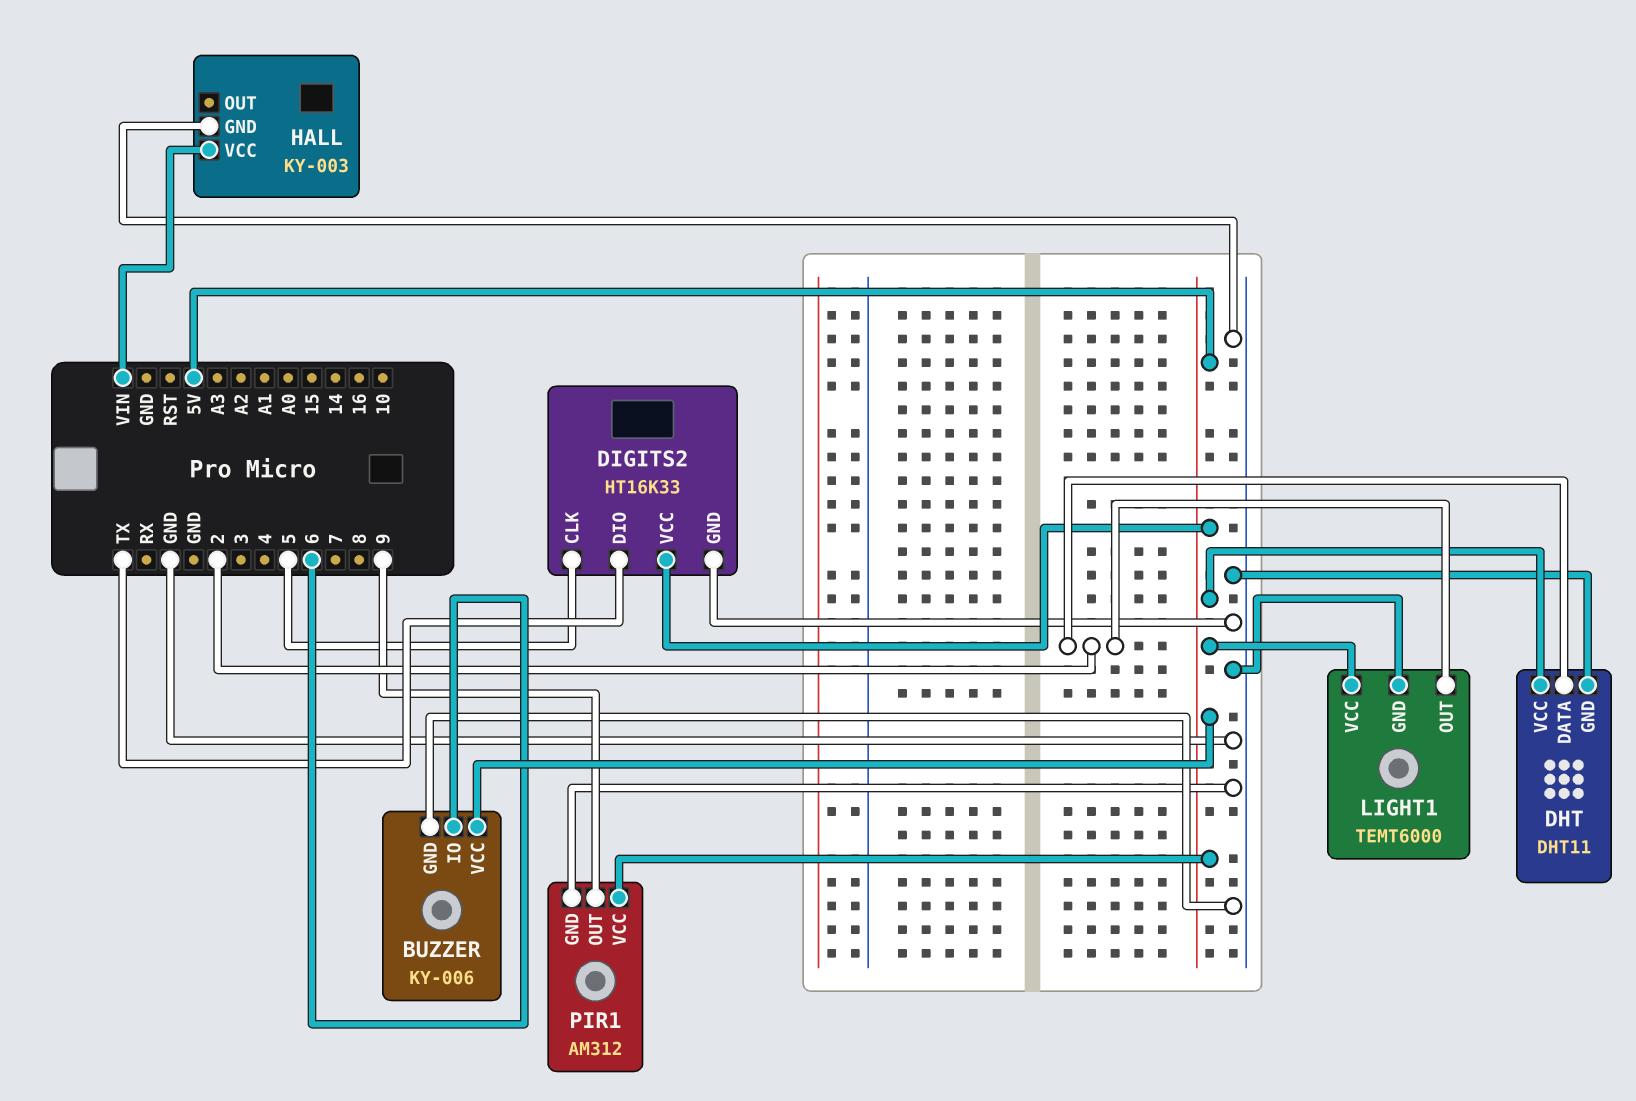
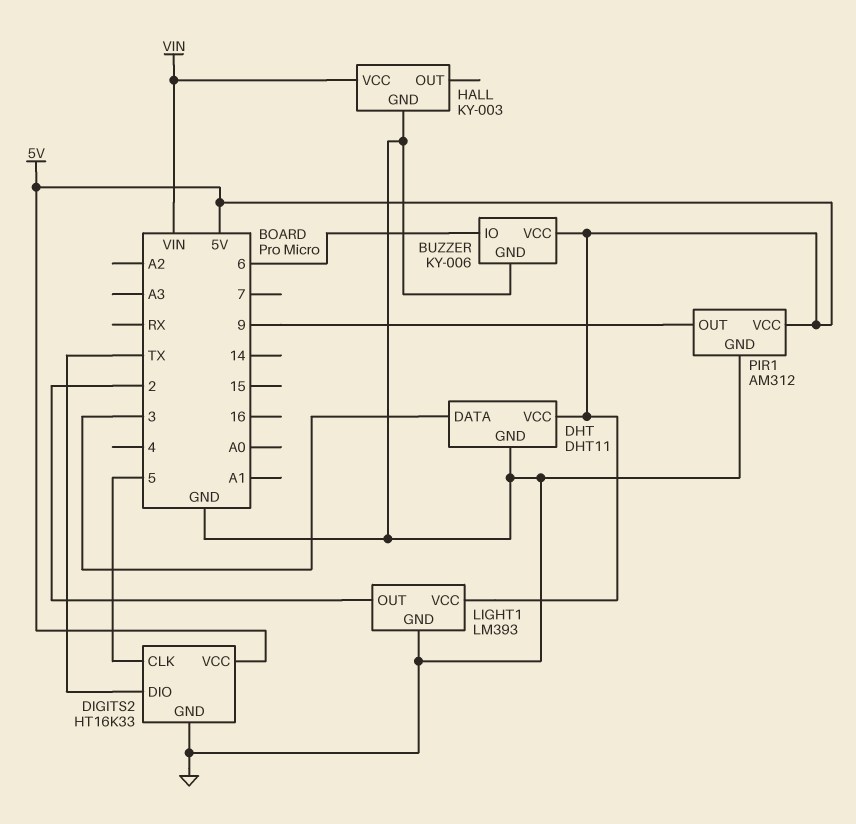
DHT pin DATA: 2 -> 3
LIGHT1: TEMT6000 -> LM393

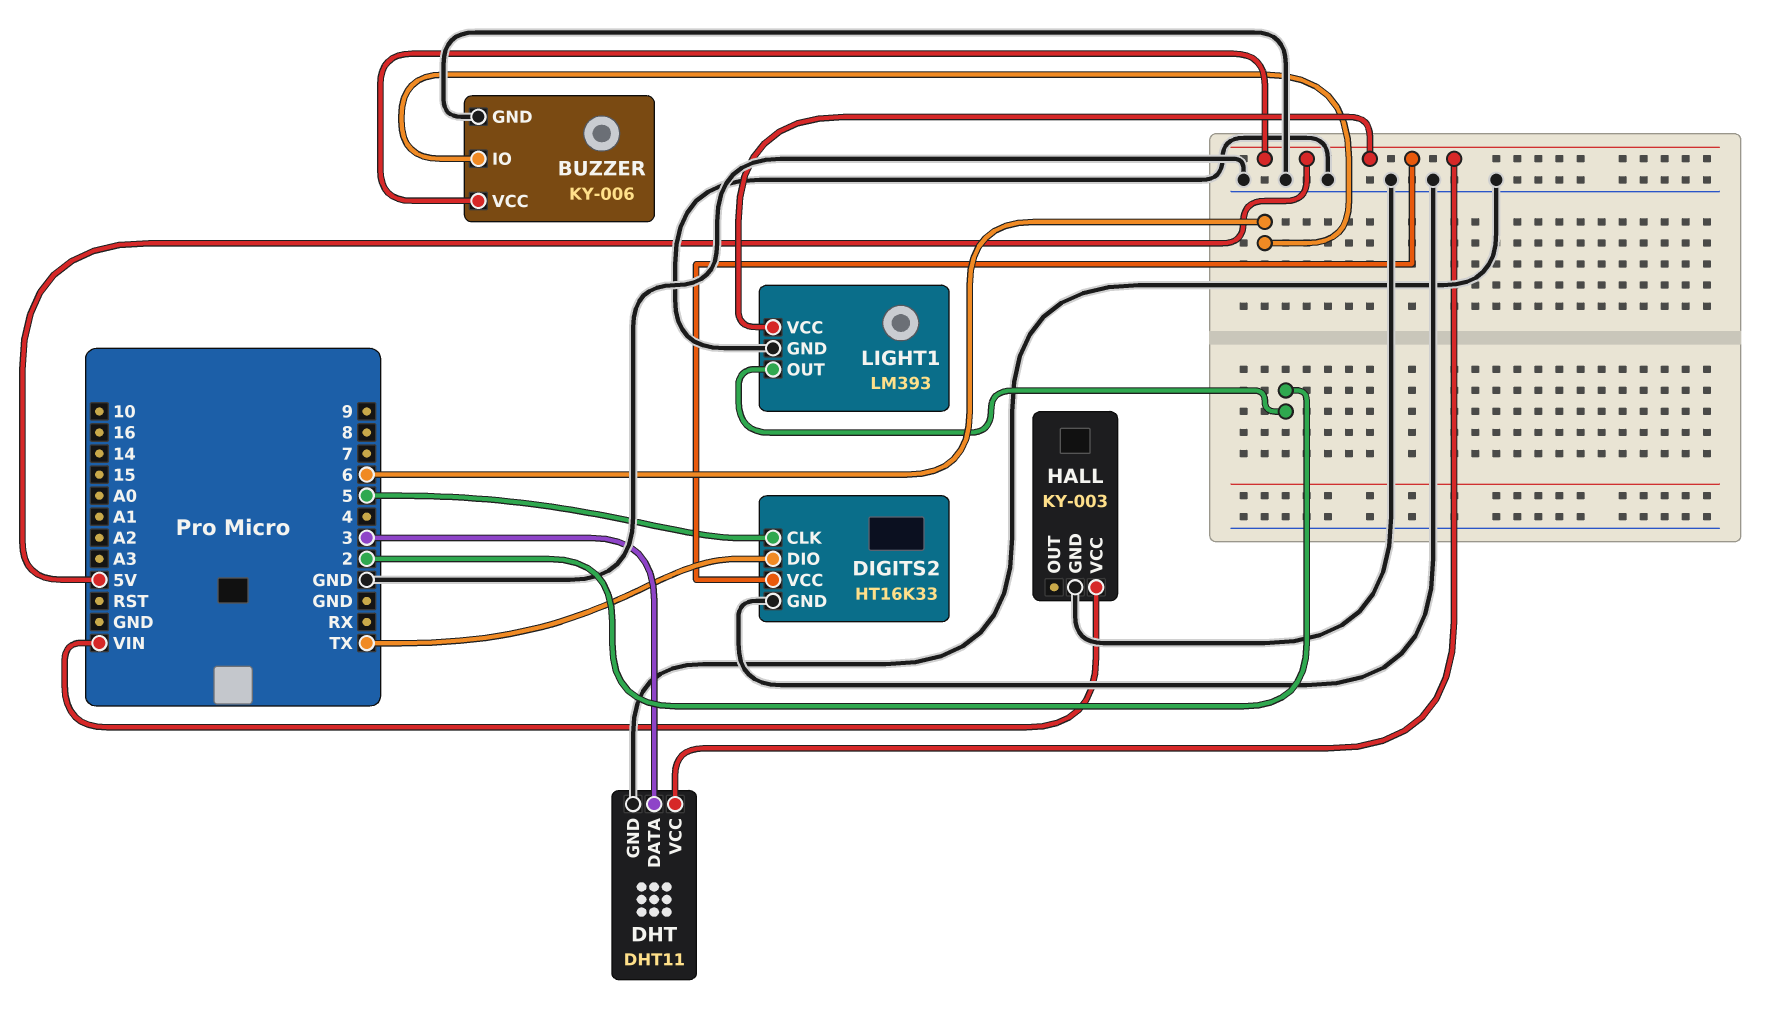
PIR1: AM312 -> none
PIR1 pin GND: GND -> none
PIR1 pin OUT: 9 -> none
PIR1 pin VCC: 5V -> none

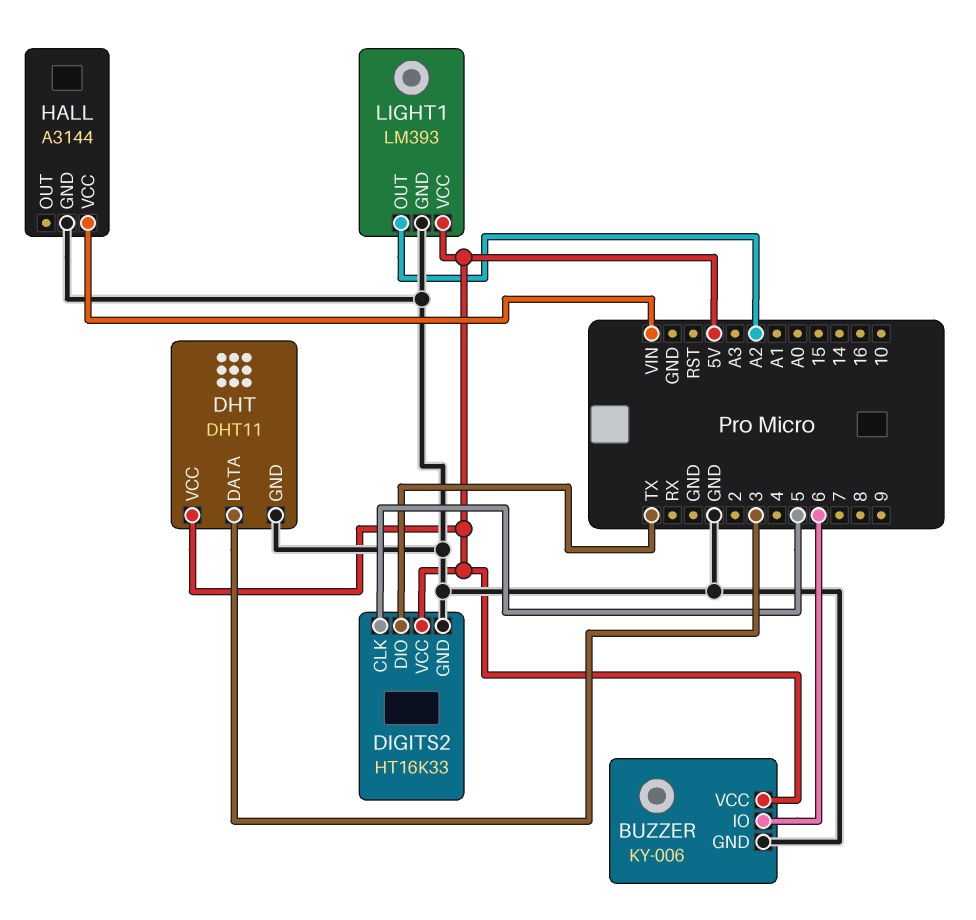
HALL: KY-003 -> A3144
LIGHT1 pin OUT: 2 -> A2

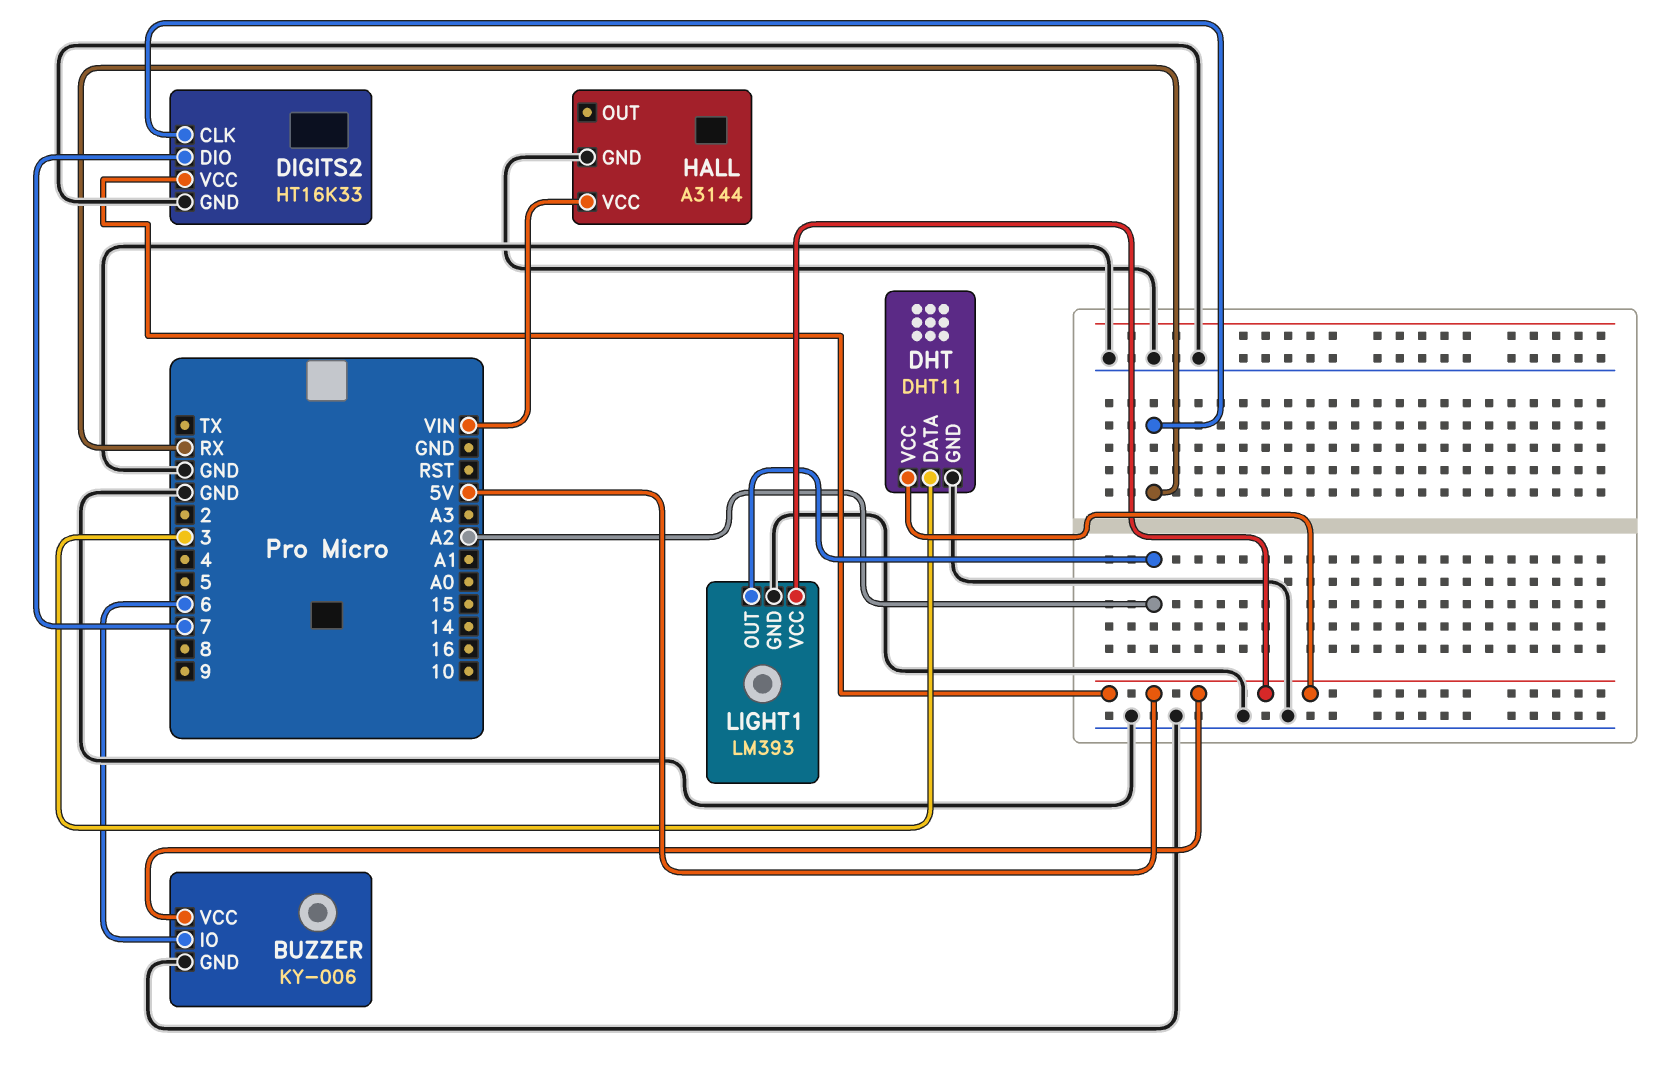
DIGITS2 pin CLK: 5 -> RX
DIGITS2 pin DIO: TX -> 7

